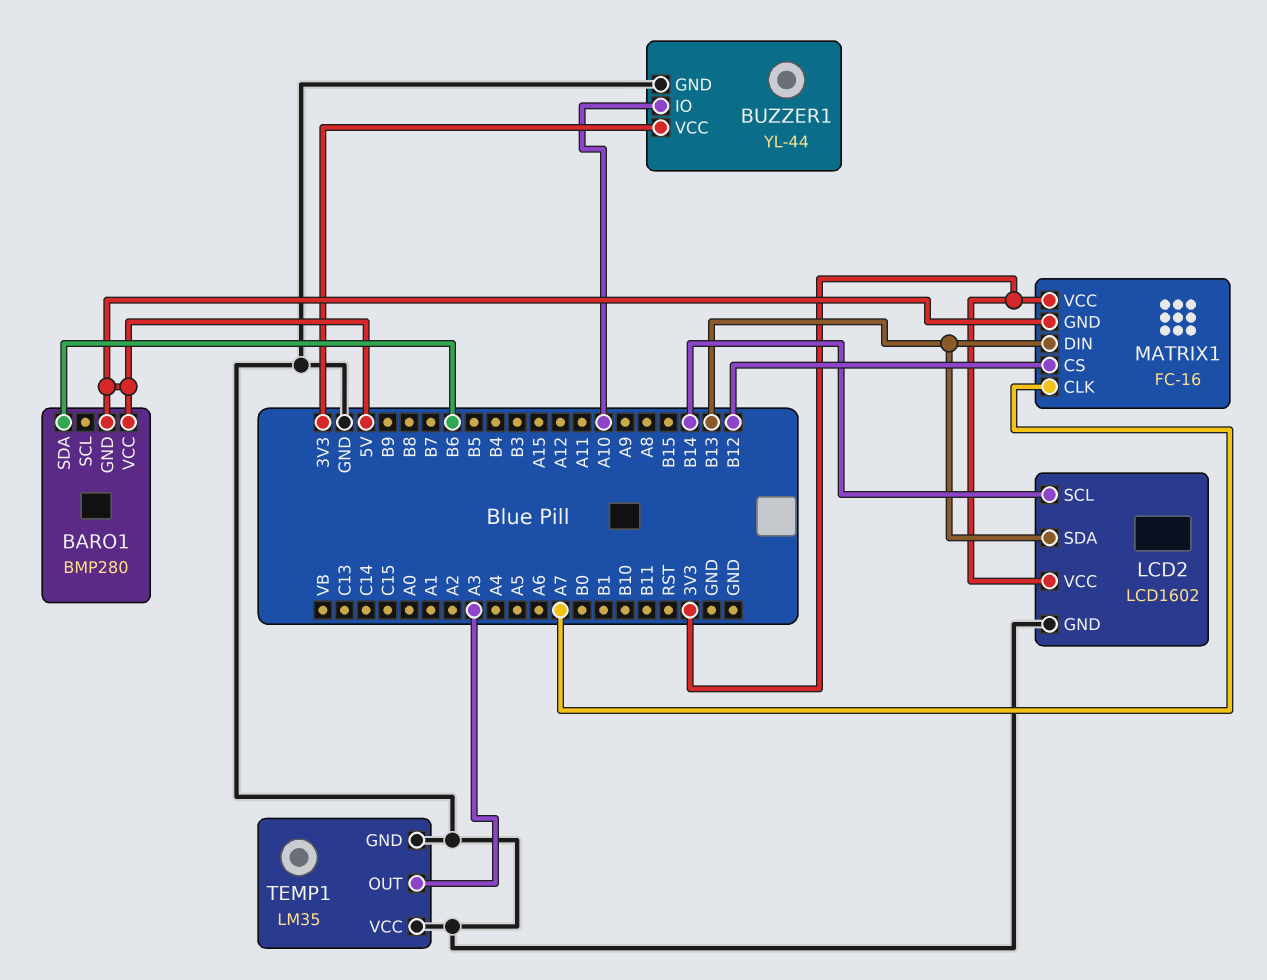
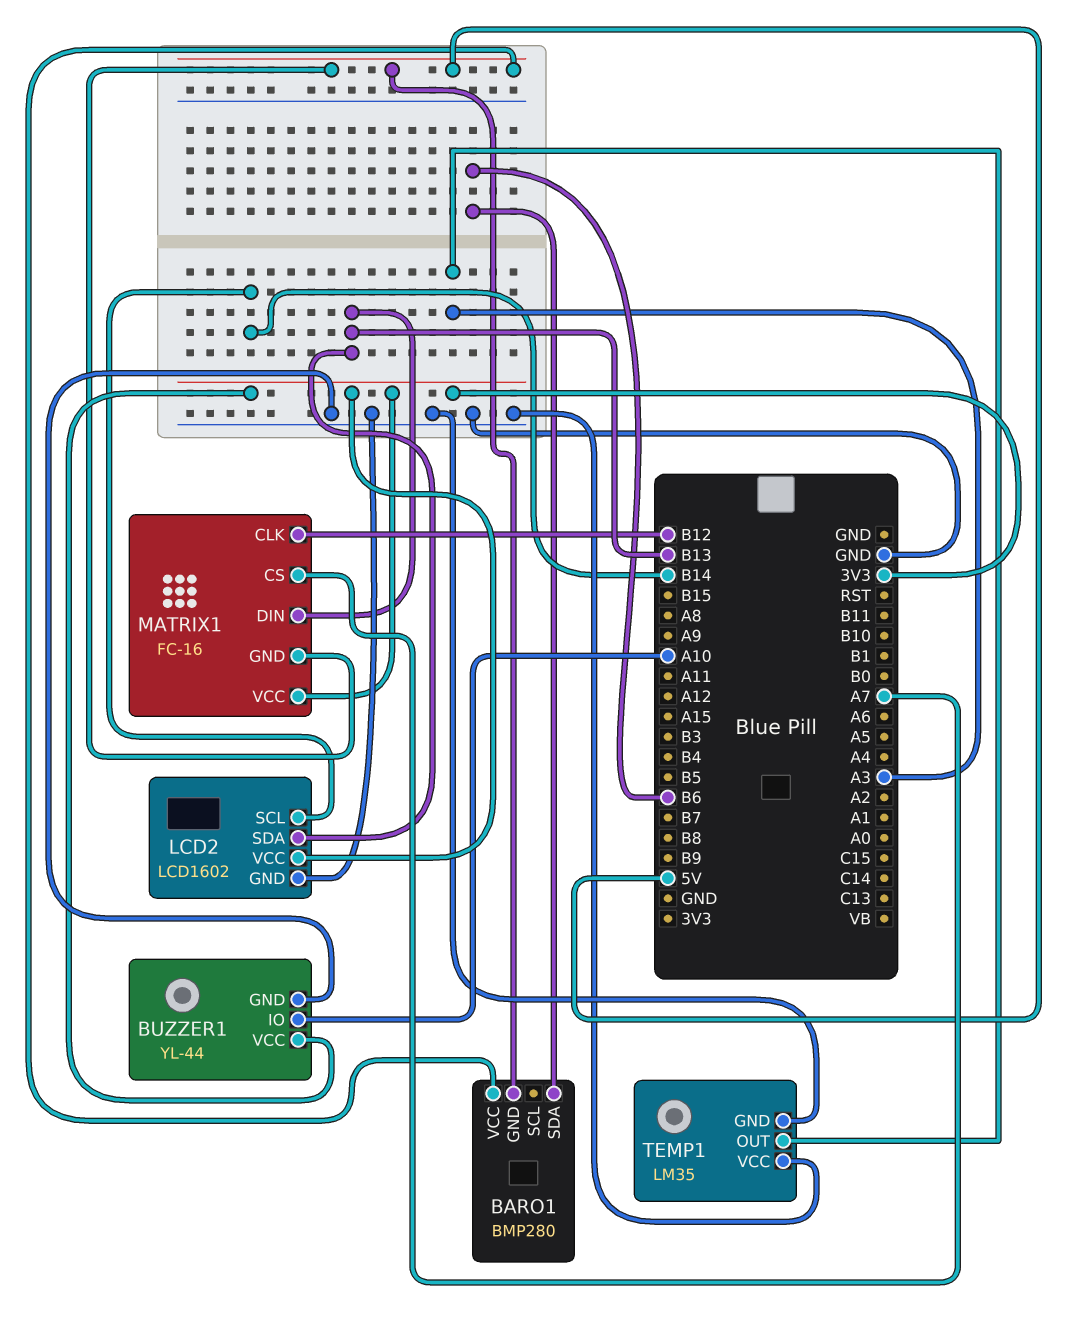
MATRIX1 pin CLK: A7 -> B12
MATRIX1 pin CS: B12 -> A7

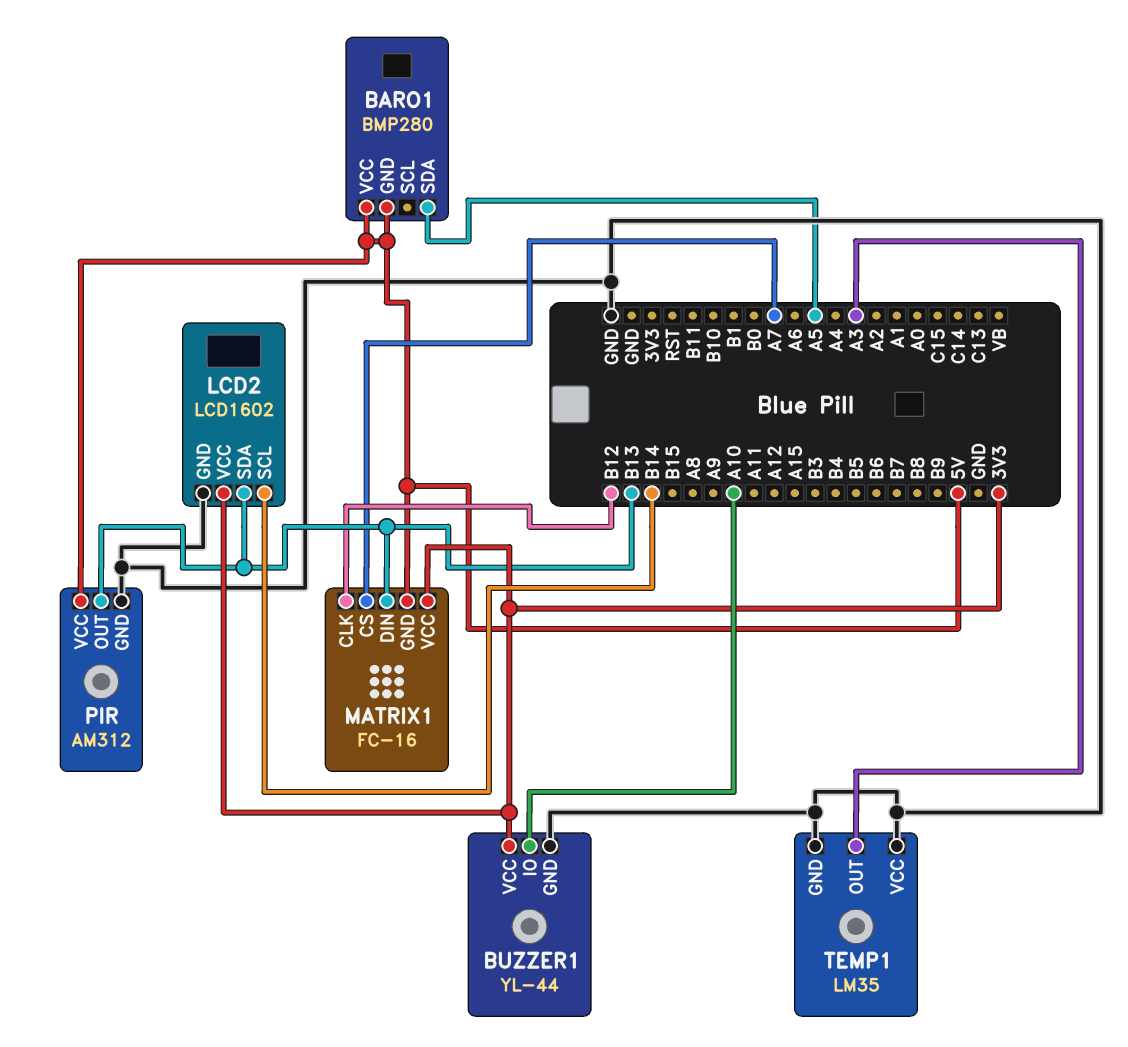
BARO1 pin SDA: B6 -> A5
PIR: none -> AM312
PIR pin GND: none -> GND
PIR pin OUT: none -> B13
PIR pin VCC: none -> 5V

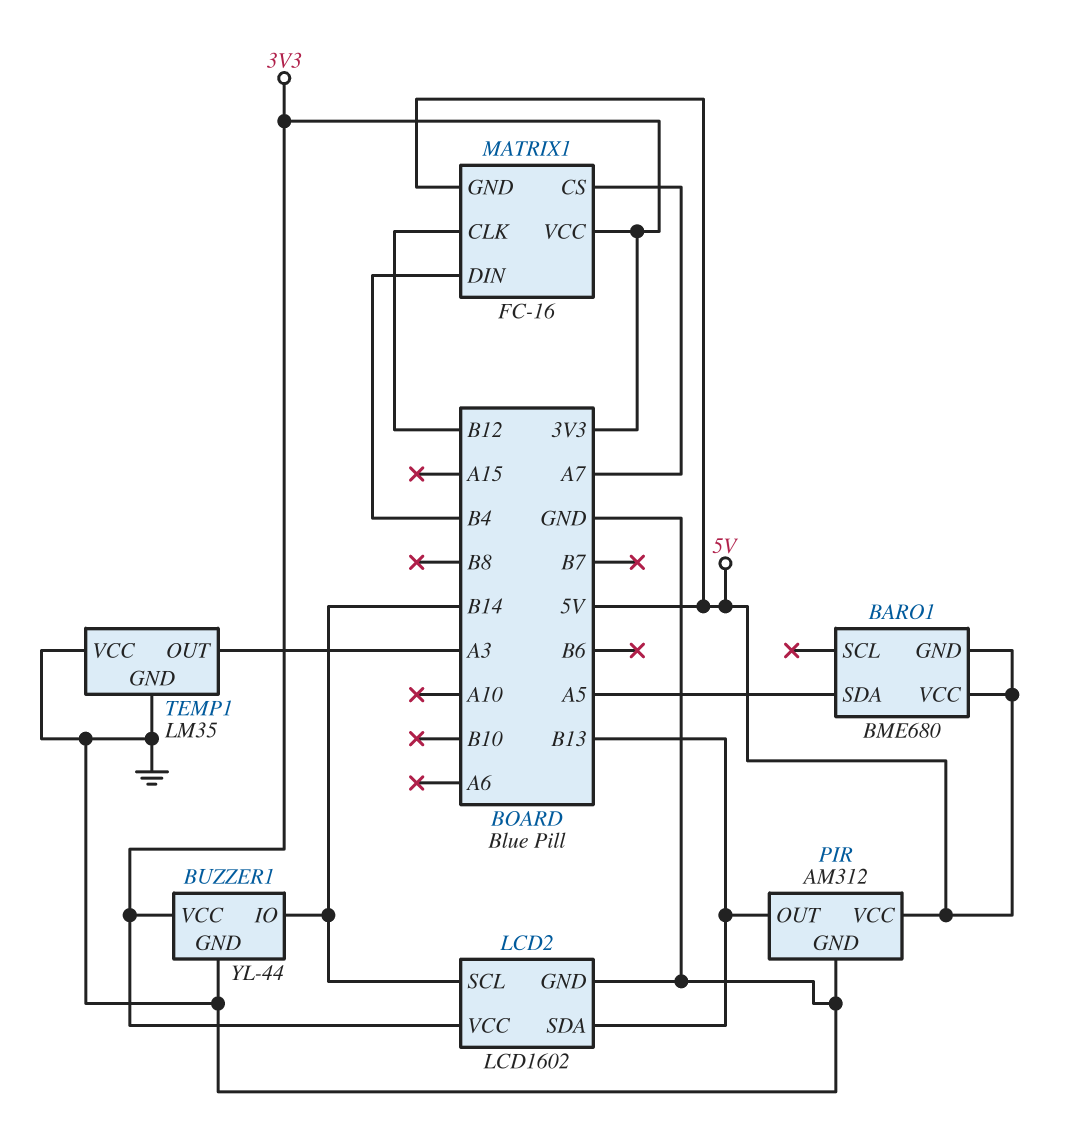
BARO1: BMP280 -> BME680
BUZZER1 pin IO: A10 -> B14
MATRIX1 pin DIN: B13 -> B4

